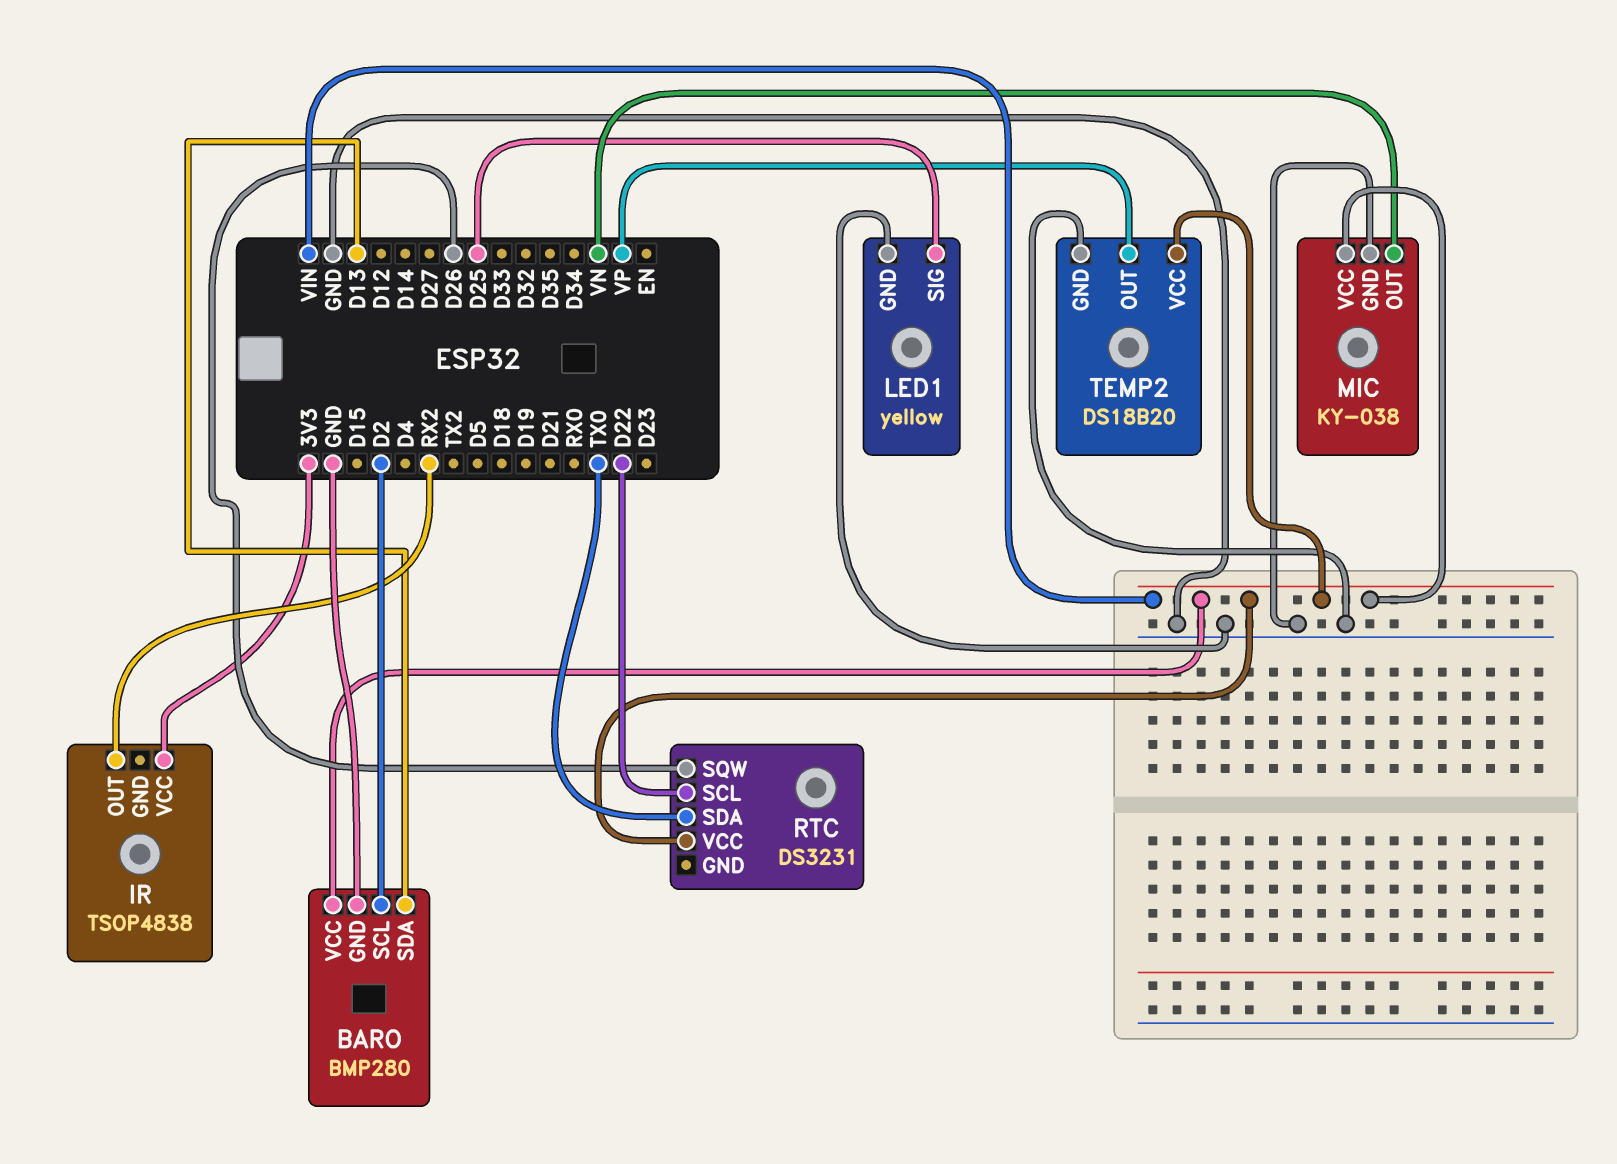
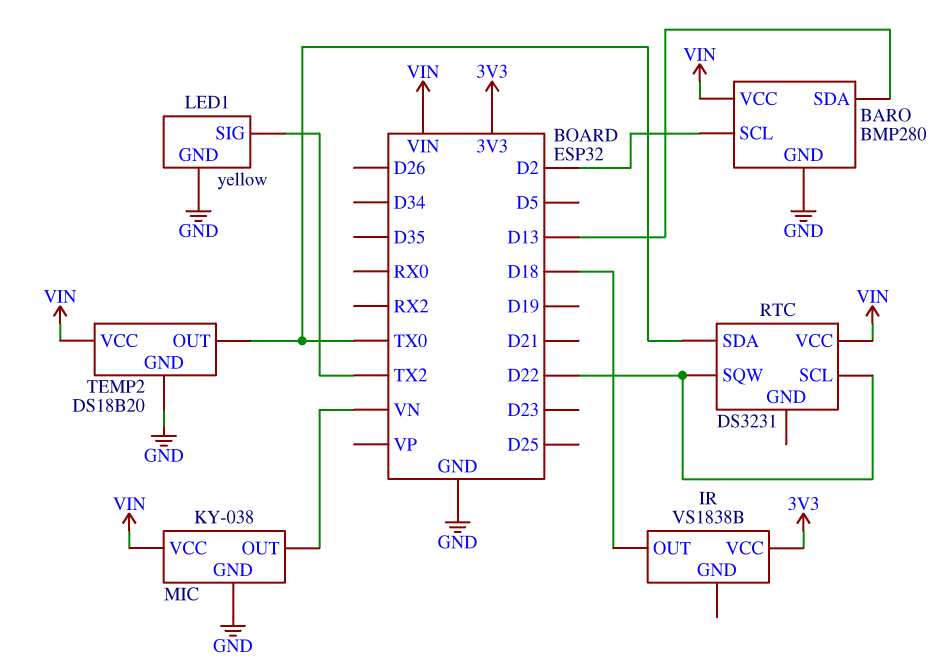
IR: TSOP4838 -> VS1838B
IR pin OUT: RX2 -> D18
LED1 pin SIG: D25 -> TX2
RTC pin SQW: D26 -> D22
TEMP2 pin OUT: VP -> TX0

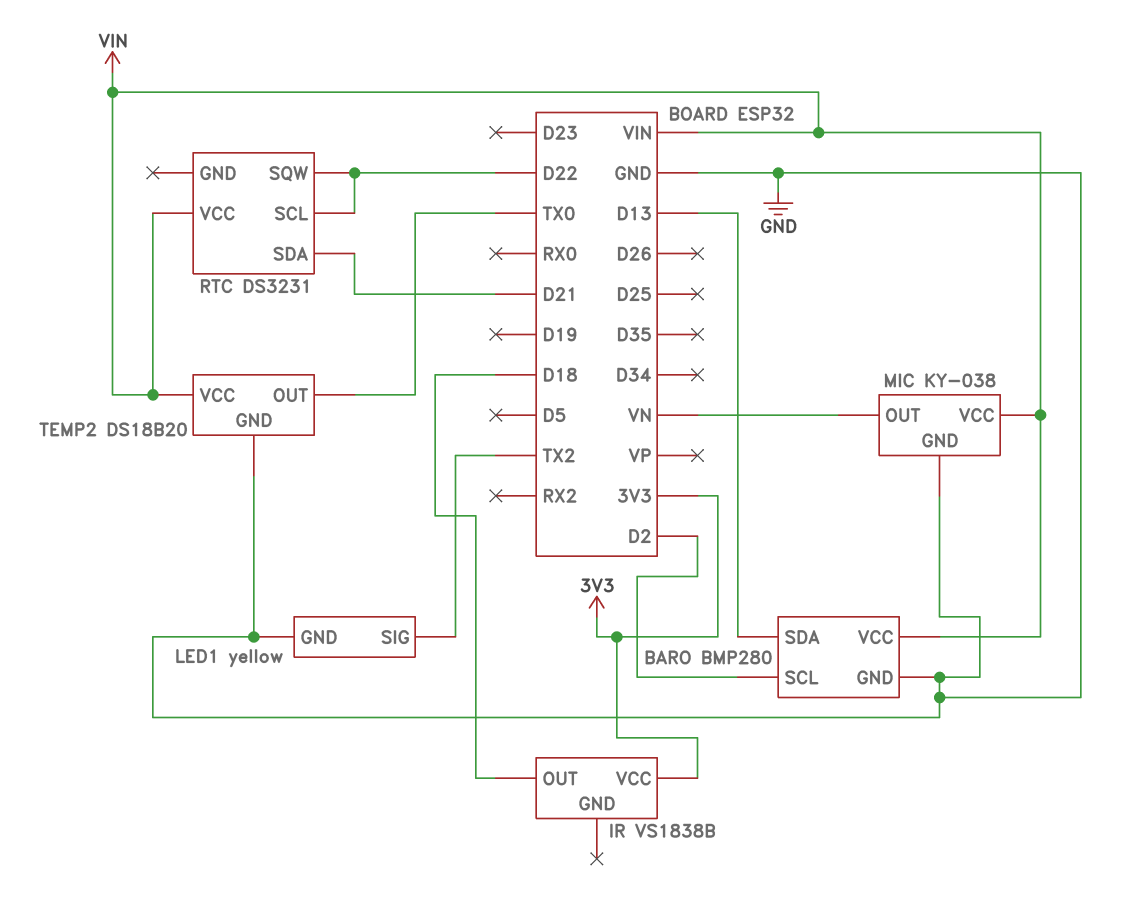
RTC pin SDA: TX0 -> D21

